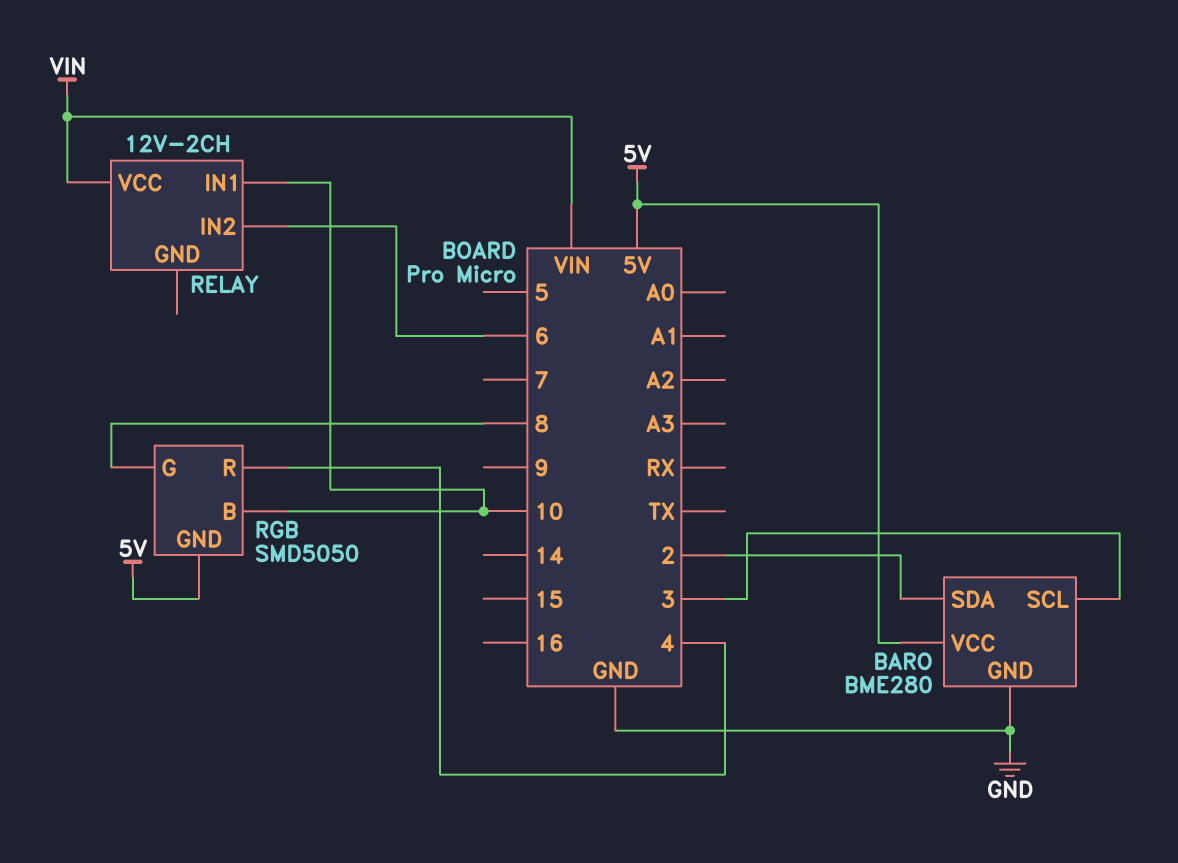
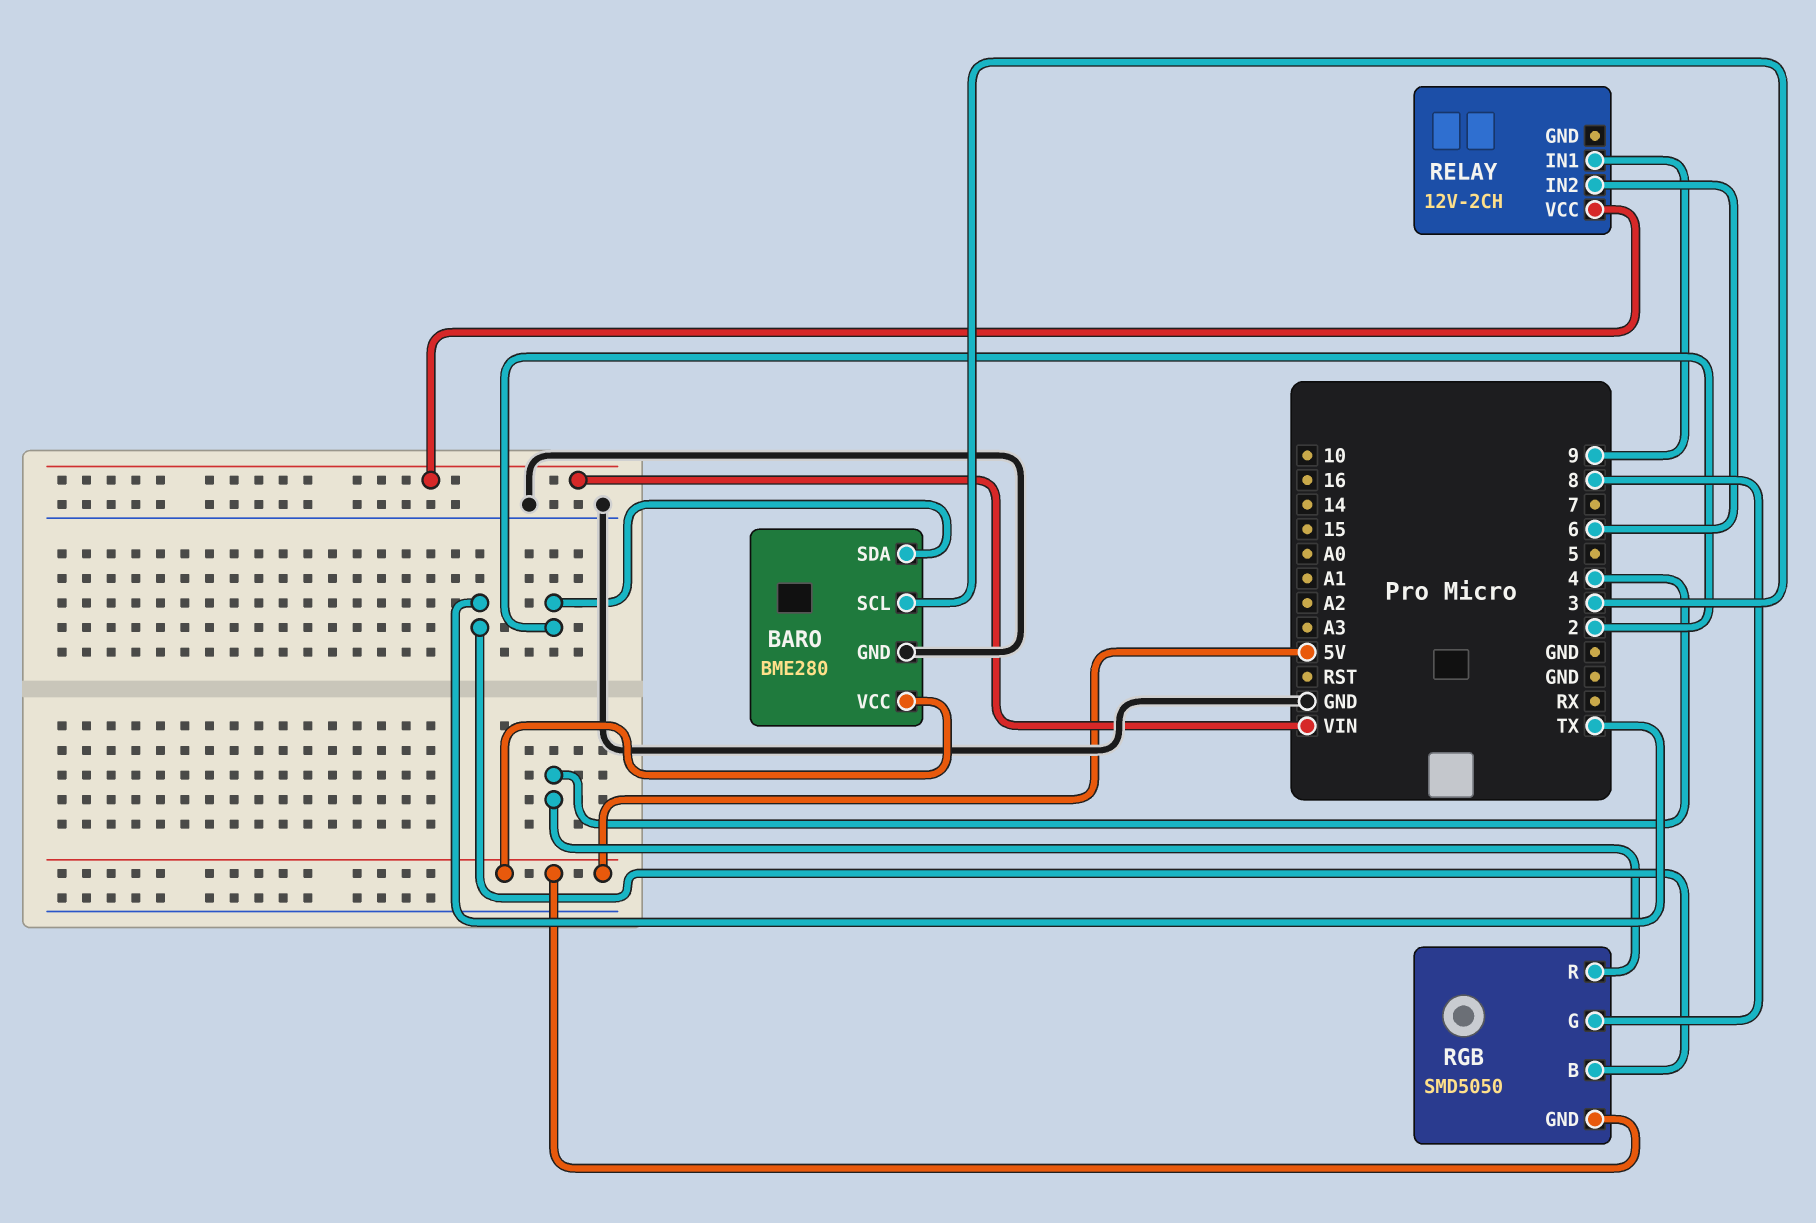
RELAY pin IN1: 10 -> 9
RGB pin B: 10 -> TX

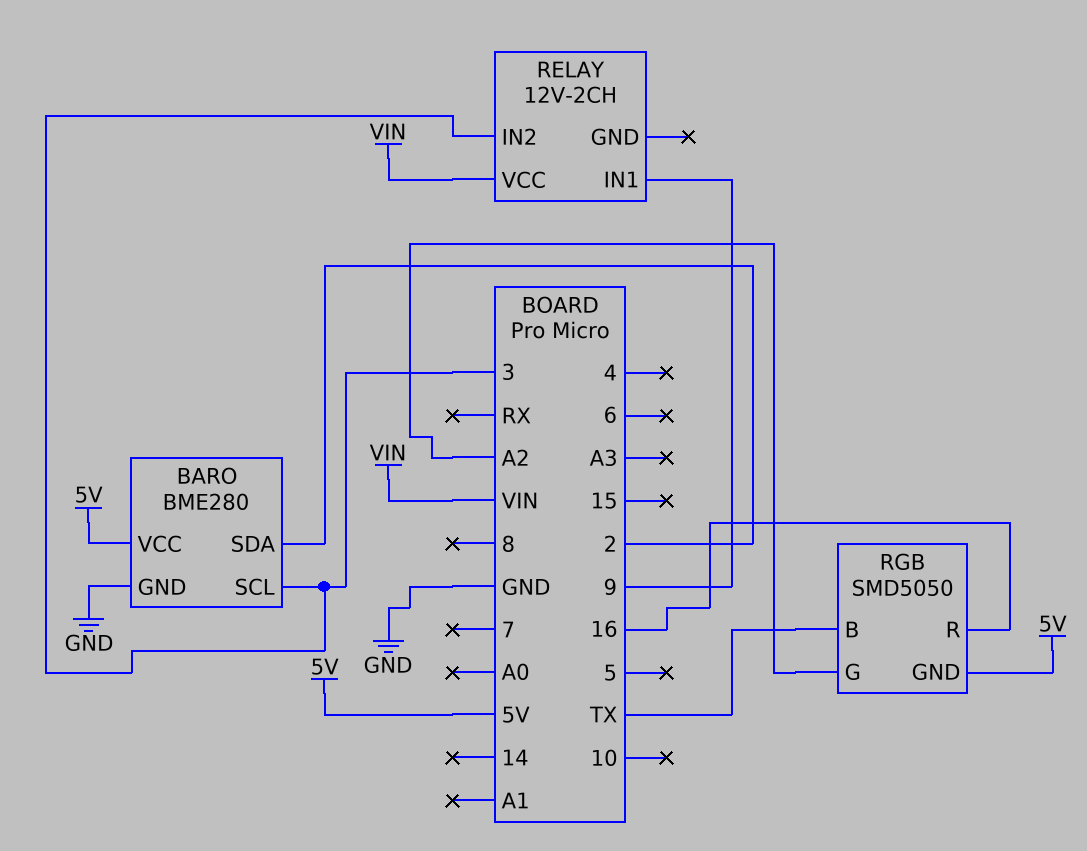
RELAY pin IN2: 6 -> 3
RGB pin G: 8 -> A2
RGB pin R: 4 -> 16

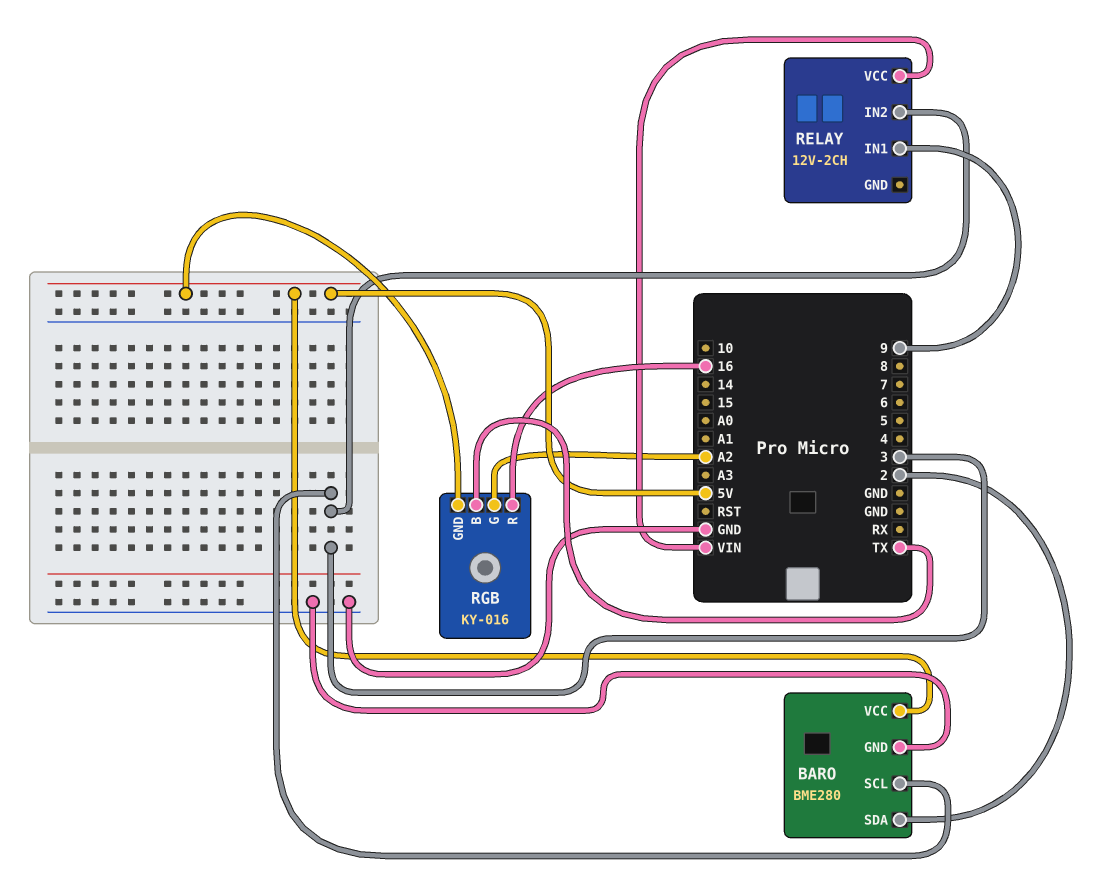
RGB: SMD5050 -> KY-016

